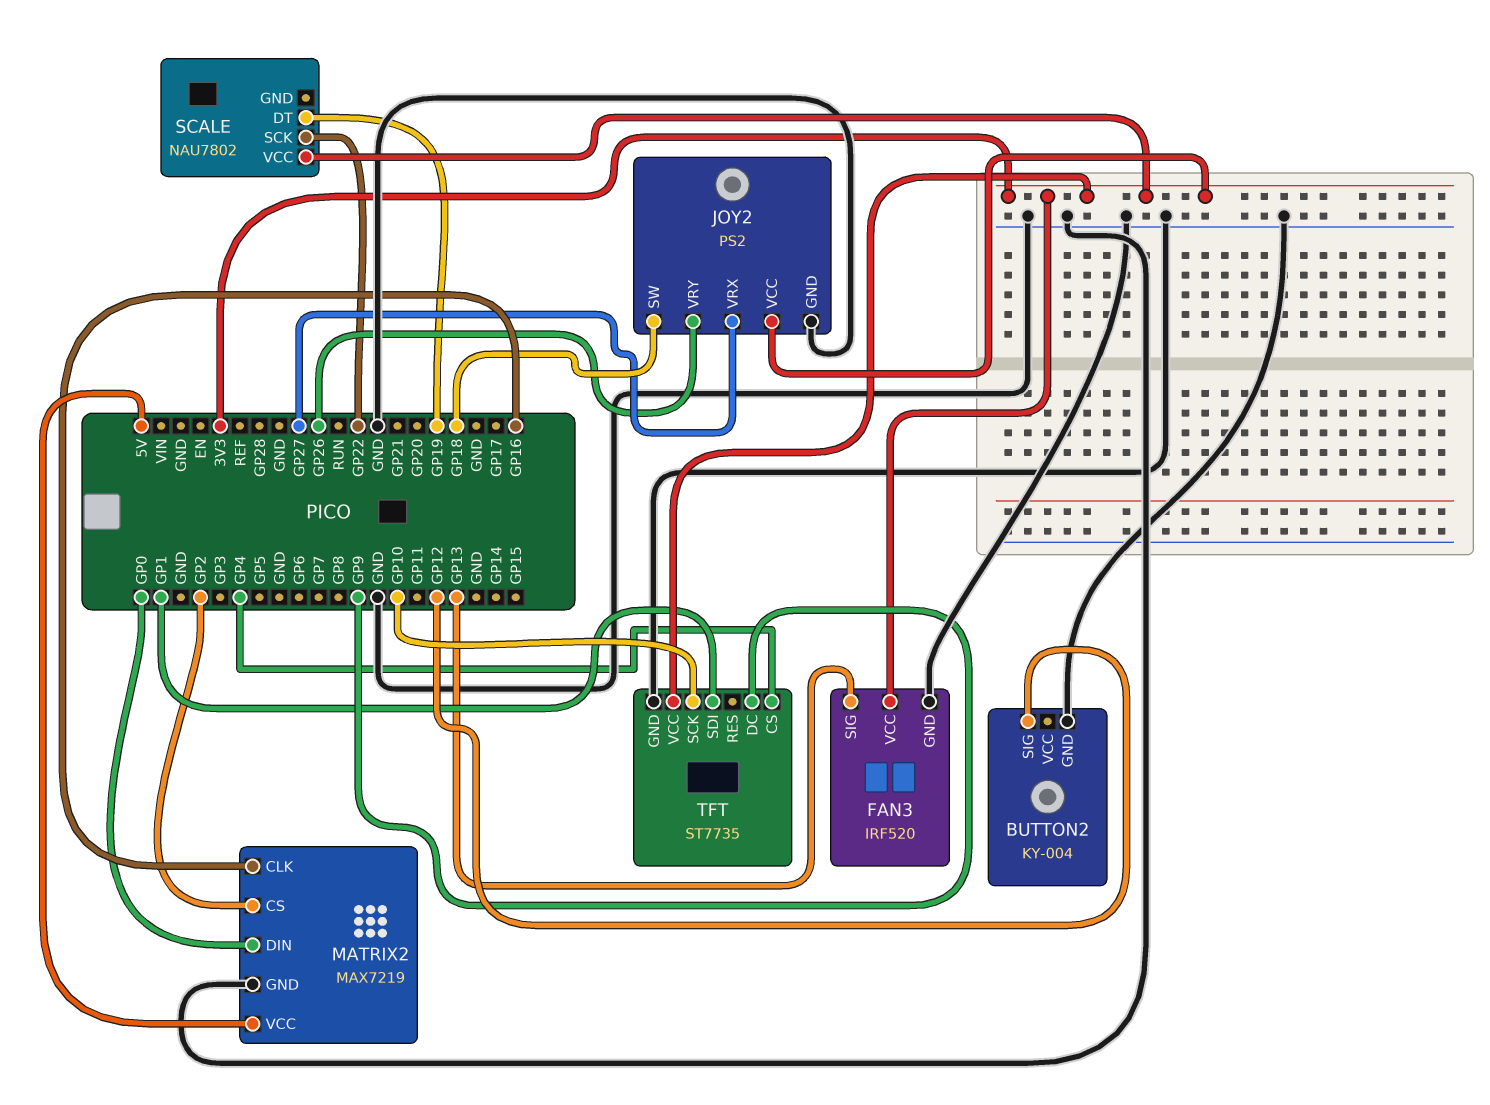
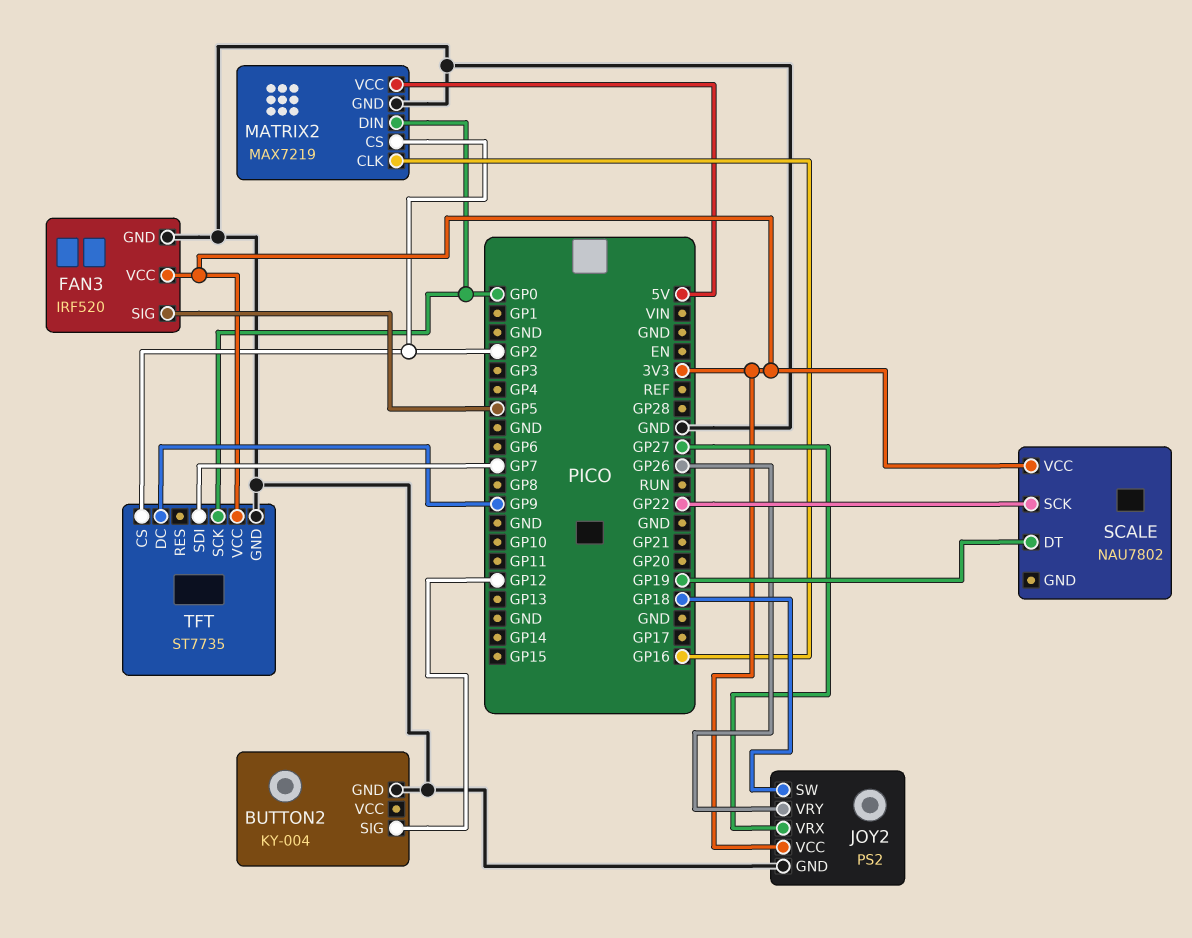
FAN3 pin SIG: GP13 -> GP5
TFT pin CS: GP4 -> GP2
TFT pin SCK: GP10 -> GP0
TFT pin SDI: GP1 -> GP7

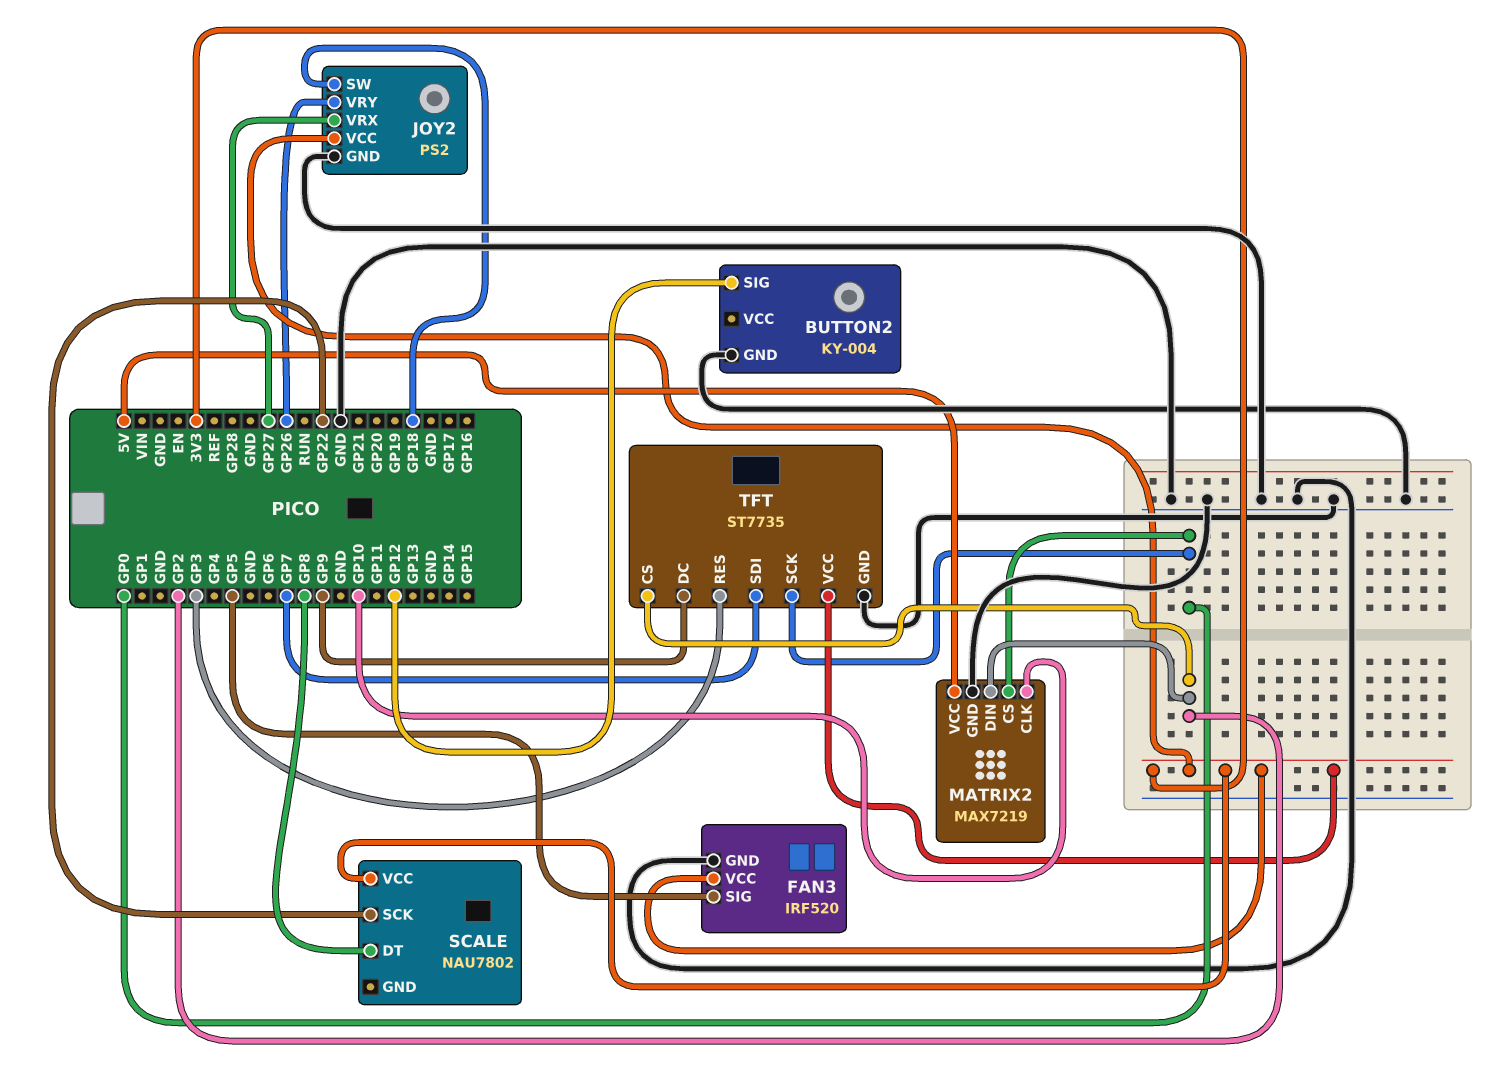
MATRIX2 pin CLK: GP16 -> GP10
MATRIX2 pin CS: GP2 -> GP0
MATRIX2 pin DIN: GP0 -> GP2
SCALE pin DT: GP19 -> GP8
TFT pin RES: none -> GP3

